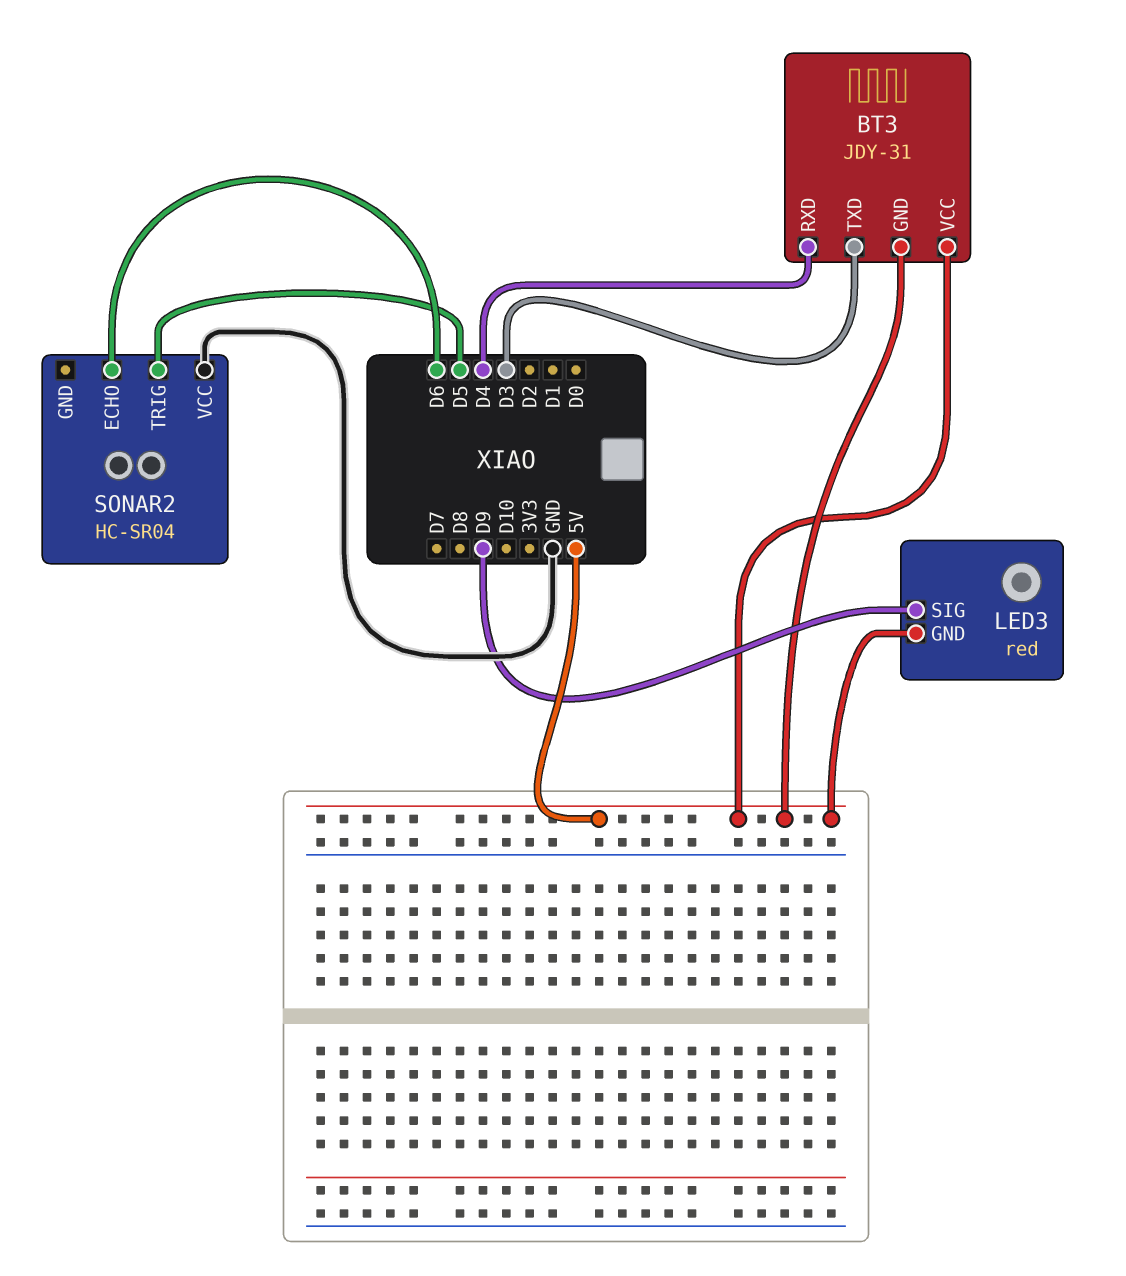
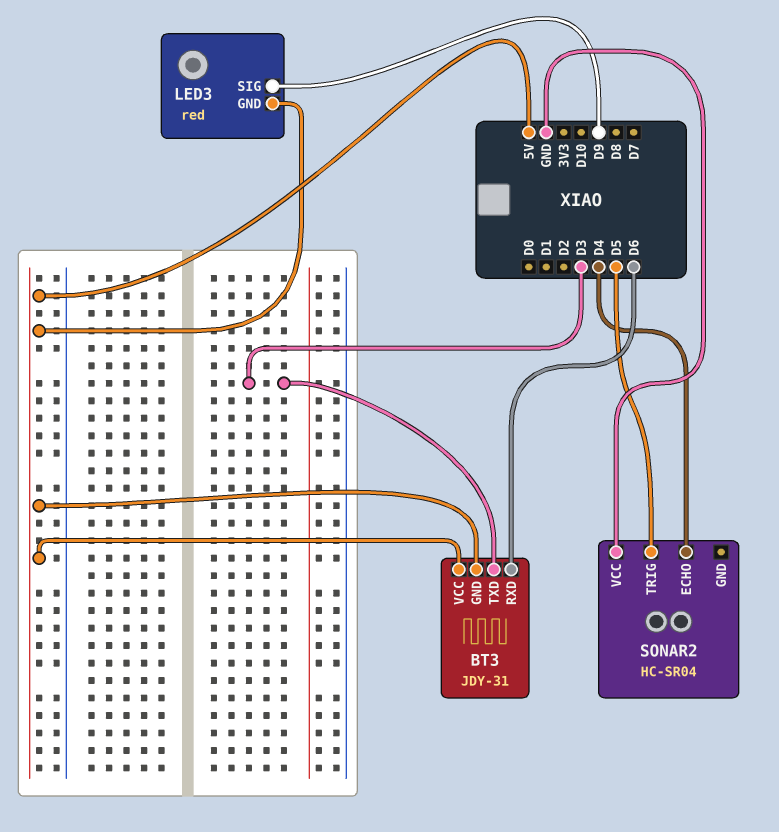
BT3 pin RXD: D4 -> D6
SONAR2 pin ECHO: D6 -> D4

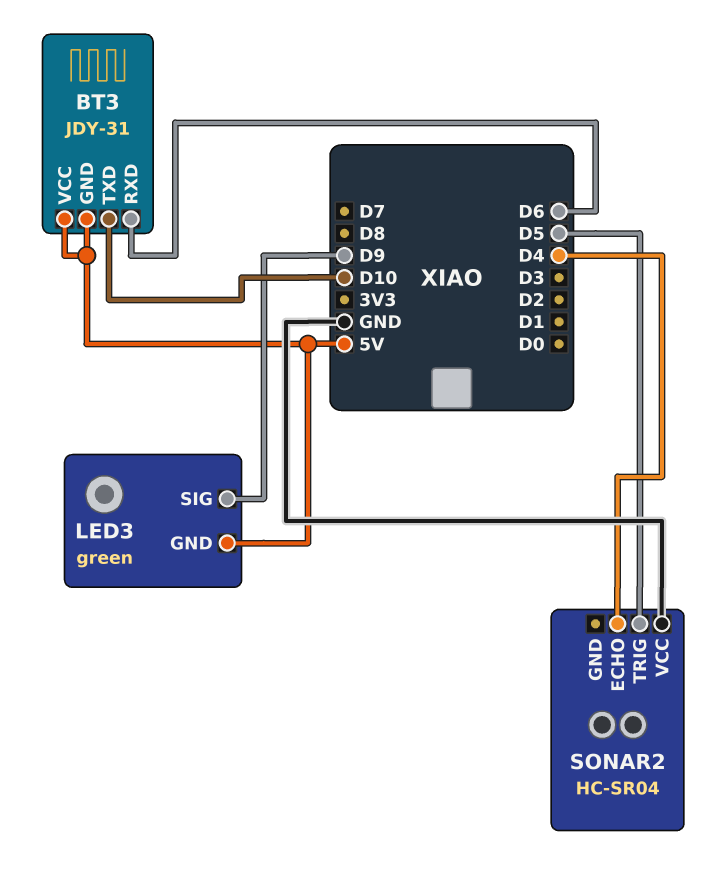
BT3 pin TXD: D3 -> D10
LED3: red -> green

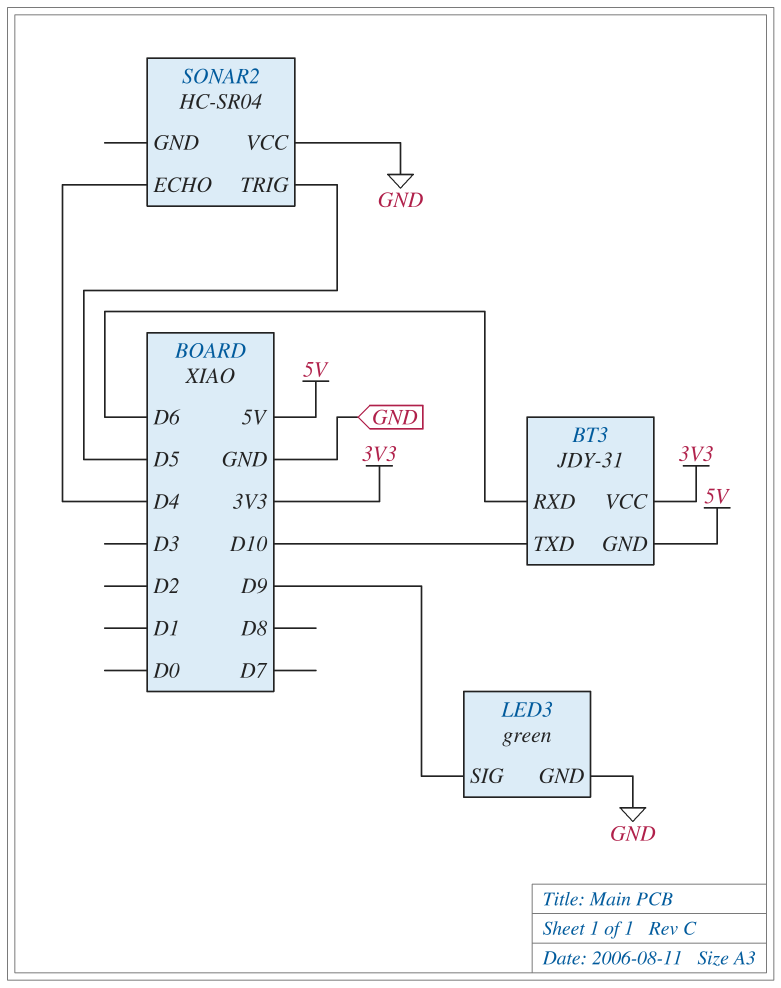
BT3 pin VCC: 5V -> 3V3
LED3 pin GND: 5V -> GND

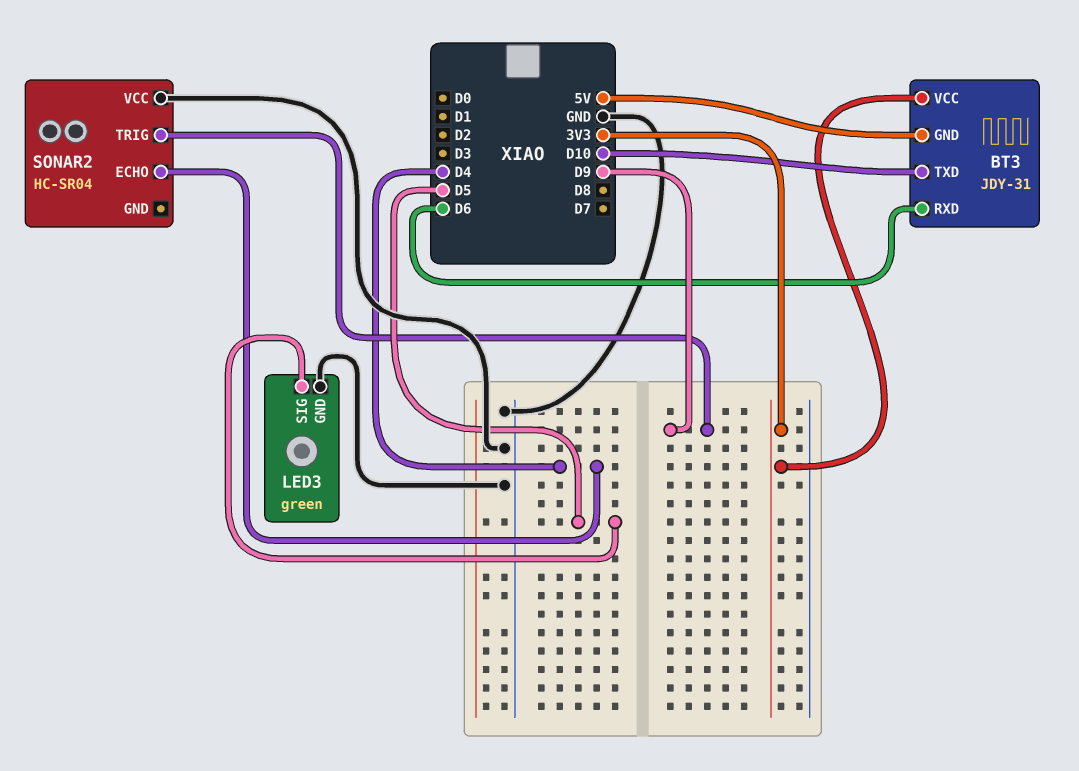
LED3 pin SIG: D9 -> D5
SONAR2 pin TRIG: D5 -> D9

